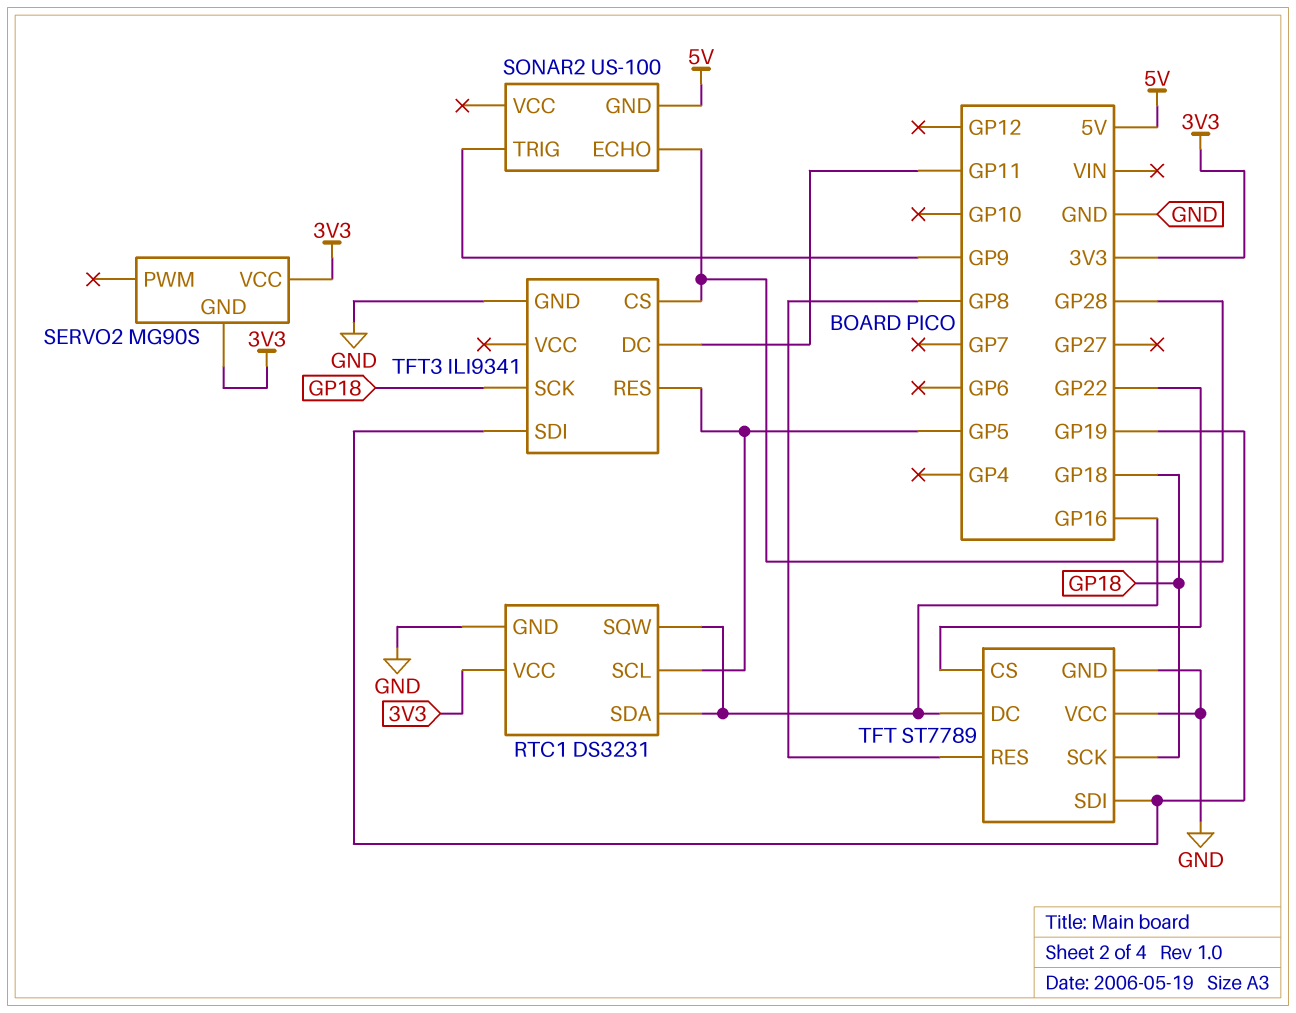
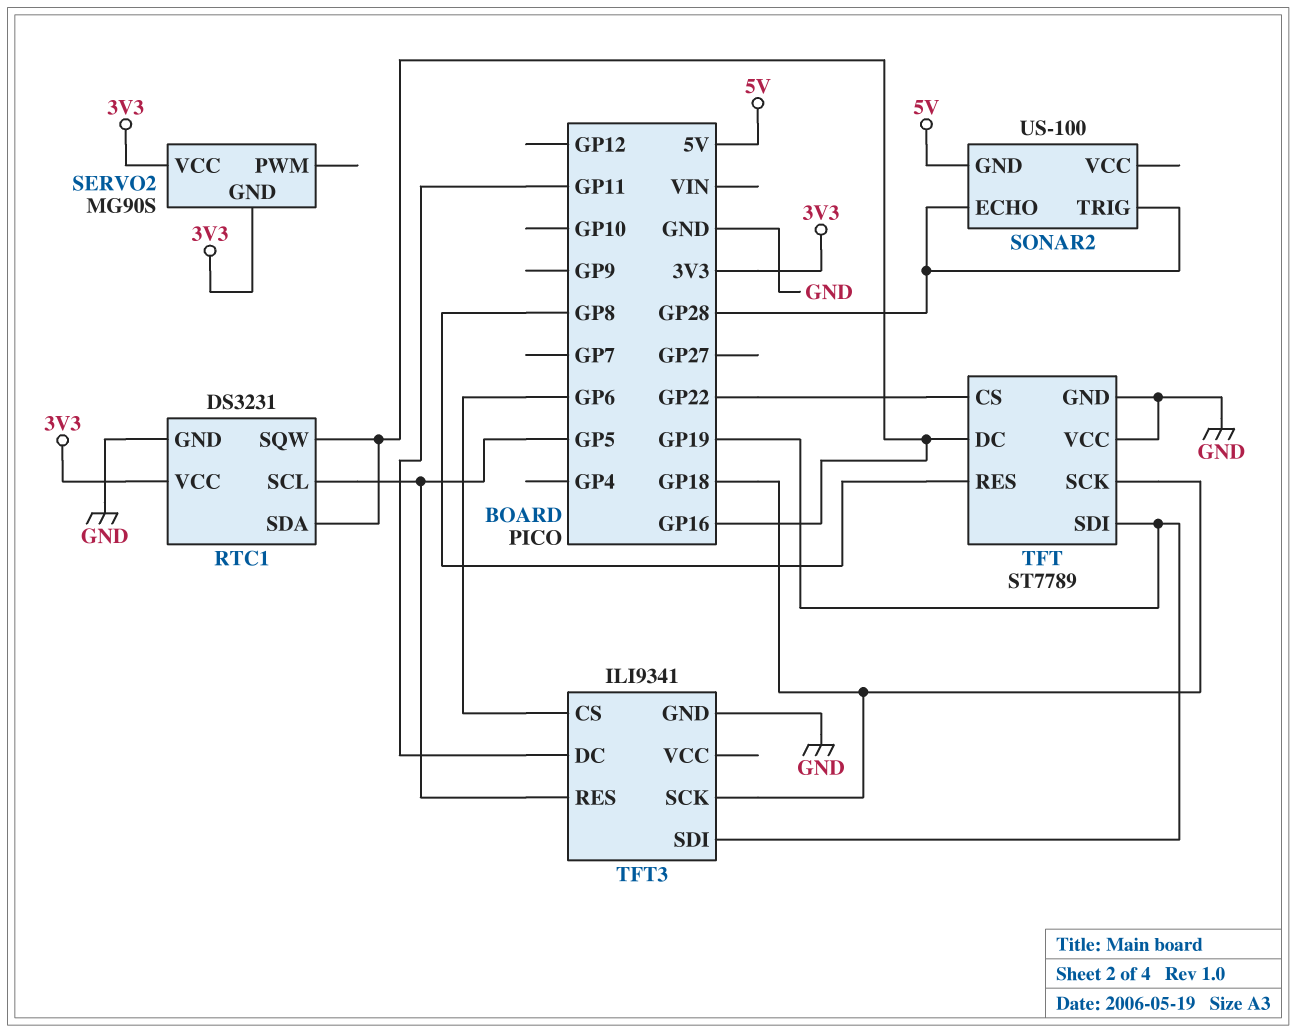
SONAR2 pin TRIG: GP9 -> GP28
TFT3 pin CS: GP28 -> GP6

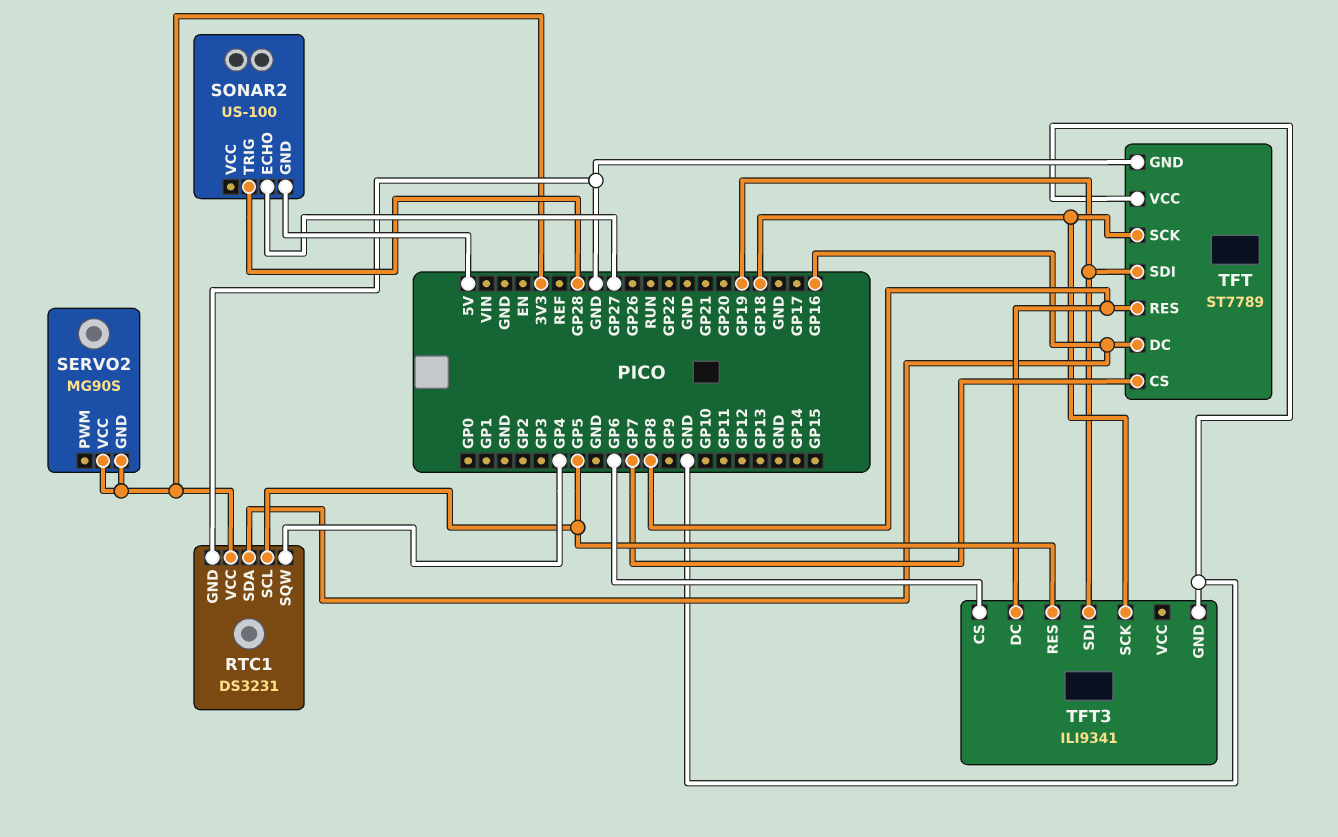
RTC1 pin SQW: GP16 -> GP4
SONAR2 pin ECHO: GP28 -> GP27
TFT pin CS: GP22 -> GP7
TFT3 pin DC: GP11 -> GP8

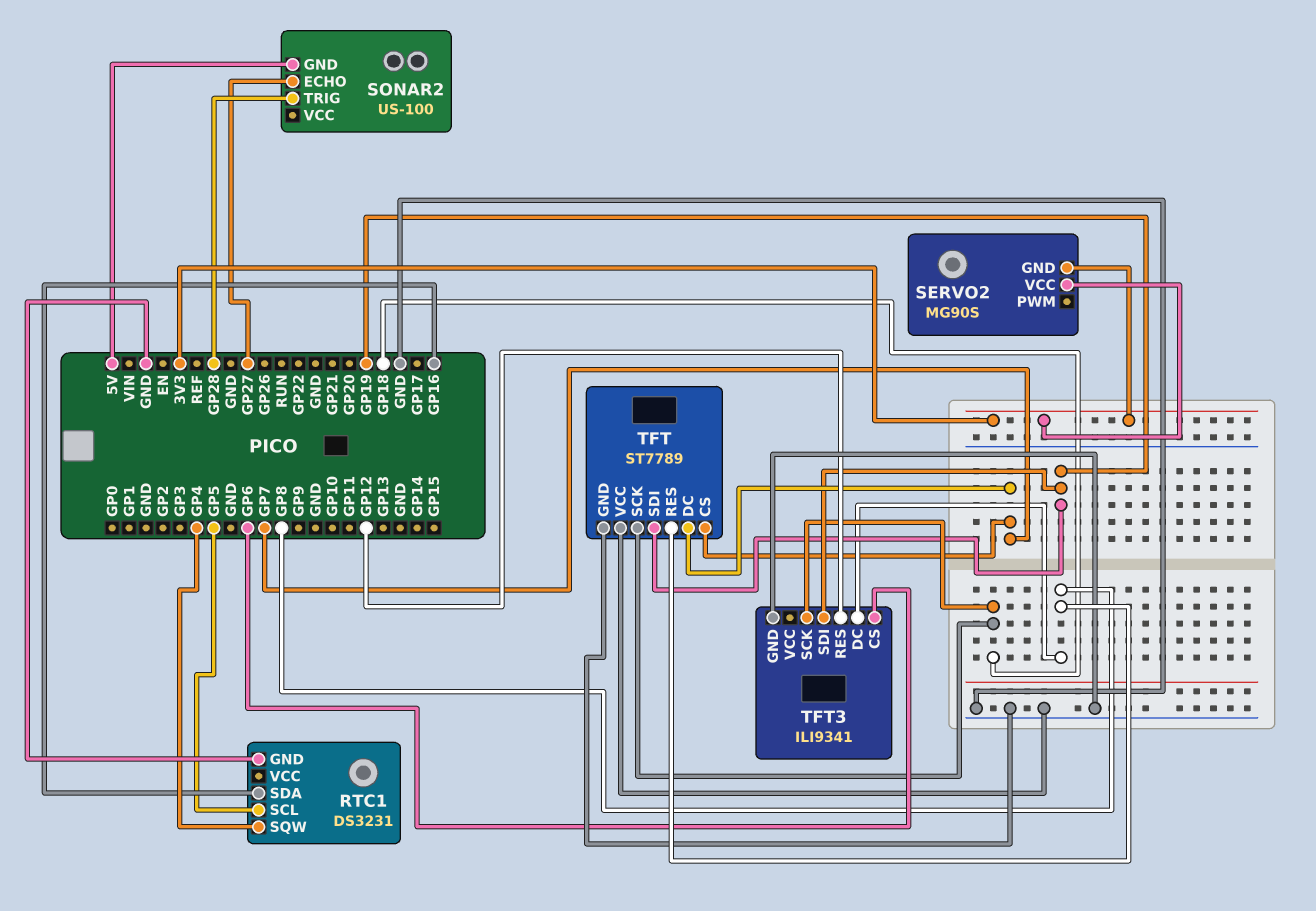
RTC1 pin VCC: 3V3 -> none
TFT pin DC: GP16 -> GP7
TFT3 pin RES: GP5 -> GP12

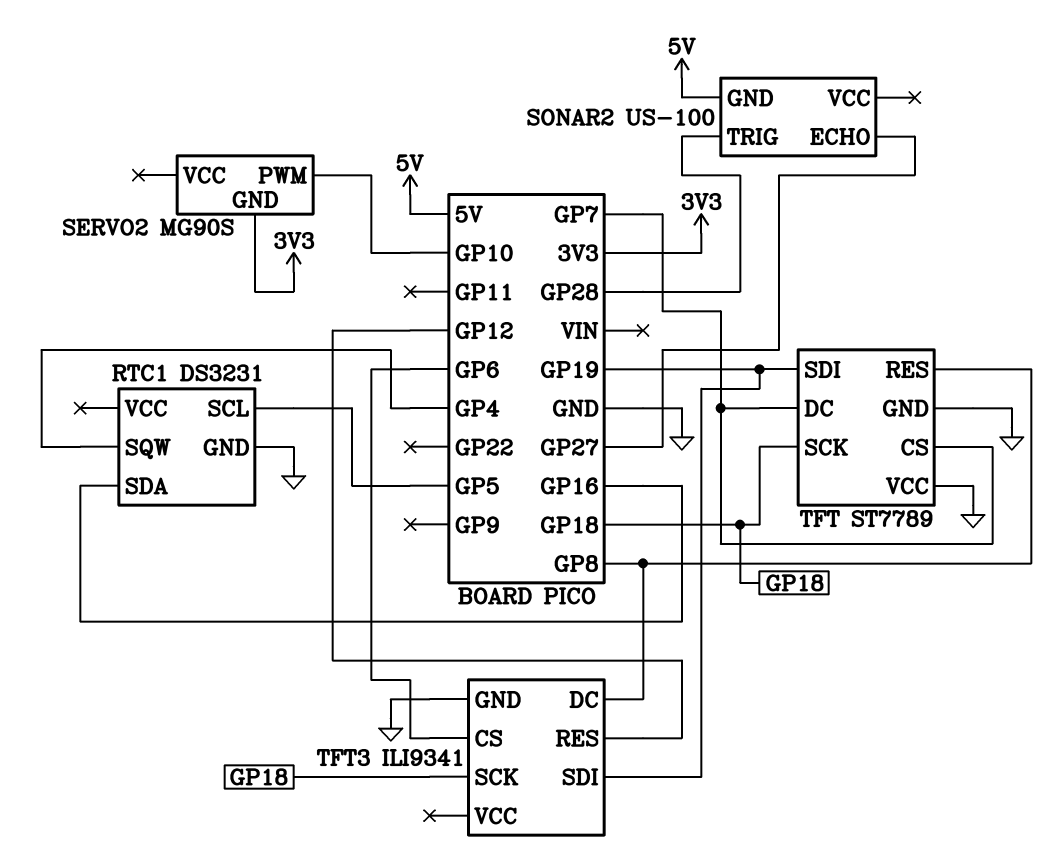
SERVO2 pin PWM: none -> GP10
SERVO2 pin VCC: 3V3 -> none

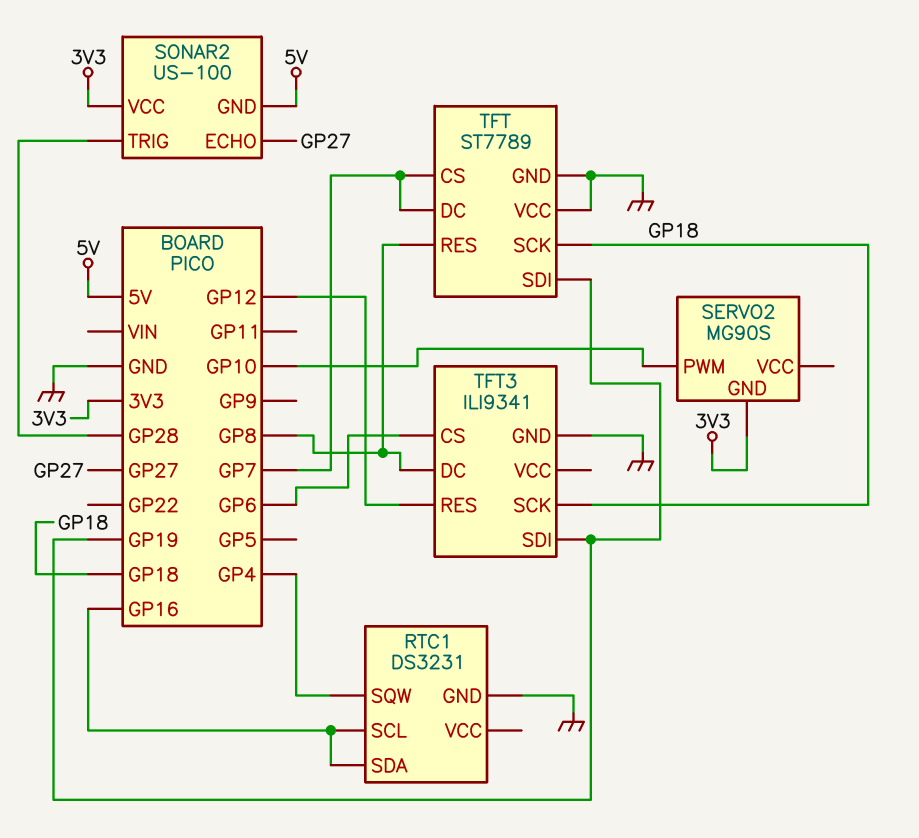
RTC1 pin SCL: GP5 -> GP16
SONAR2 pin VCC: none -> 3V3

